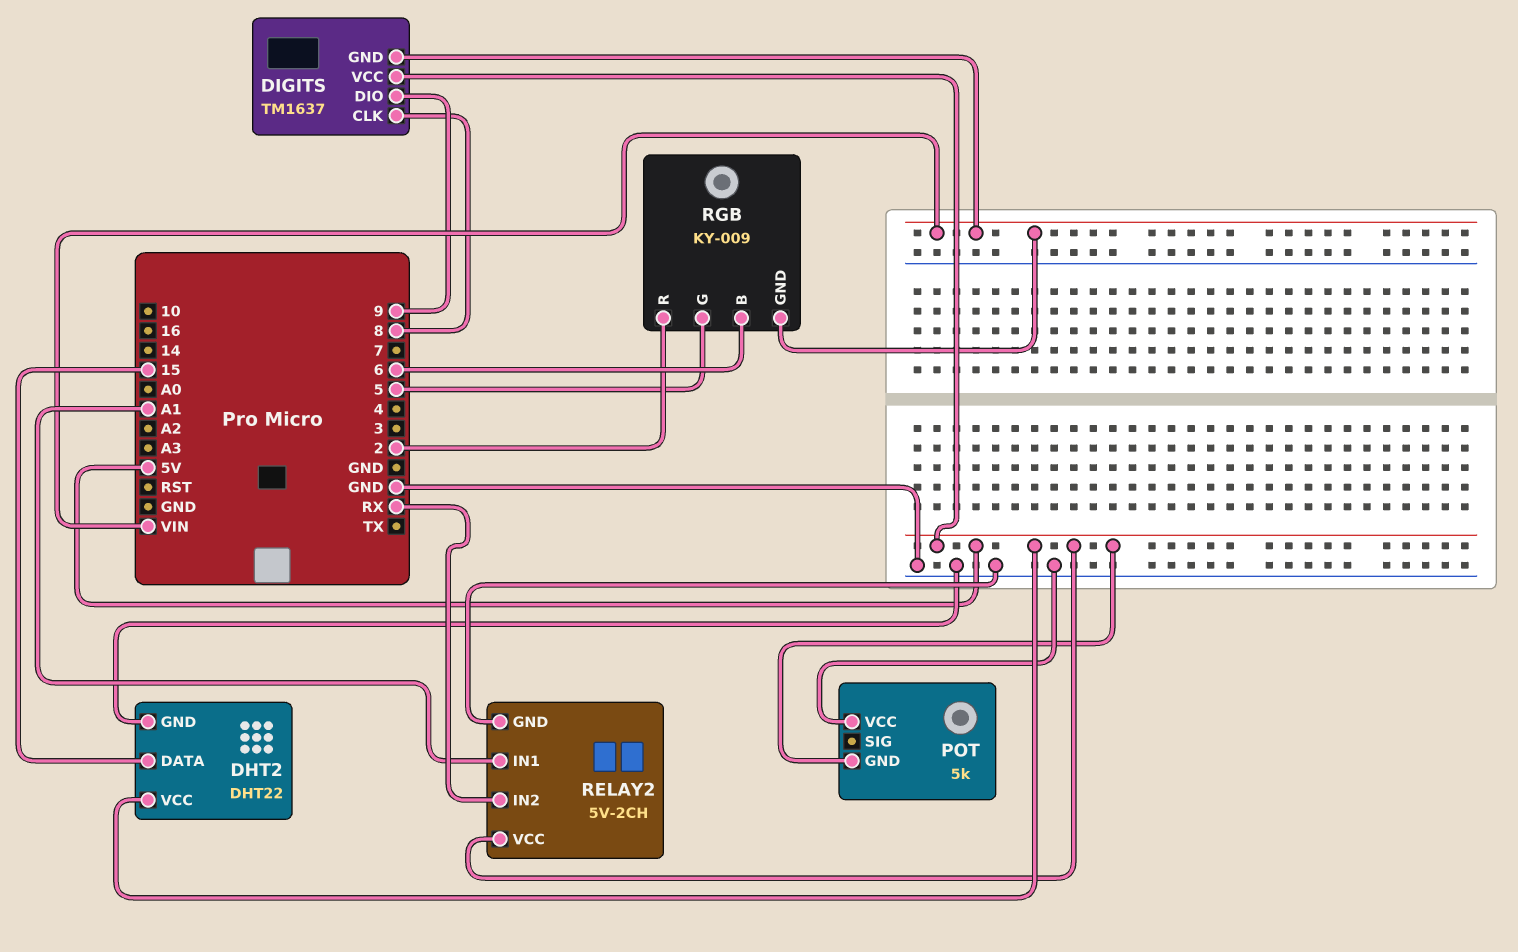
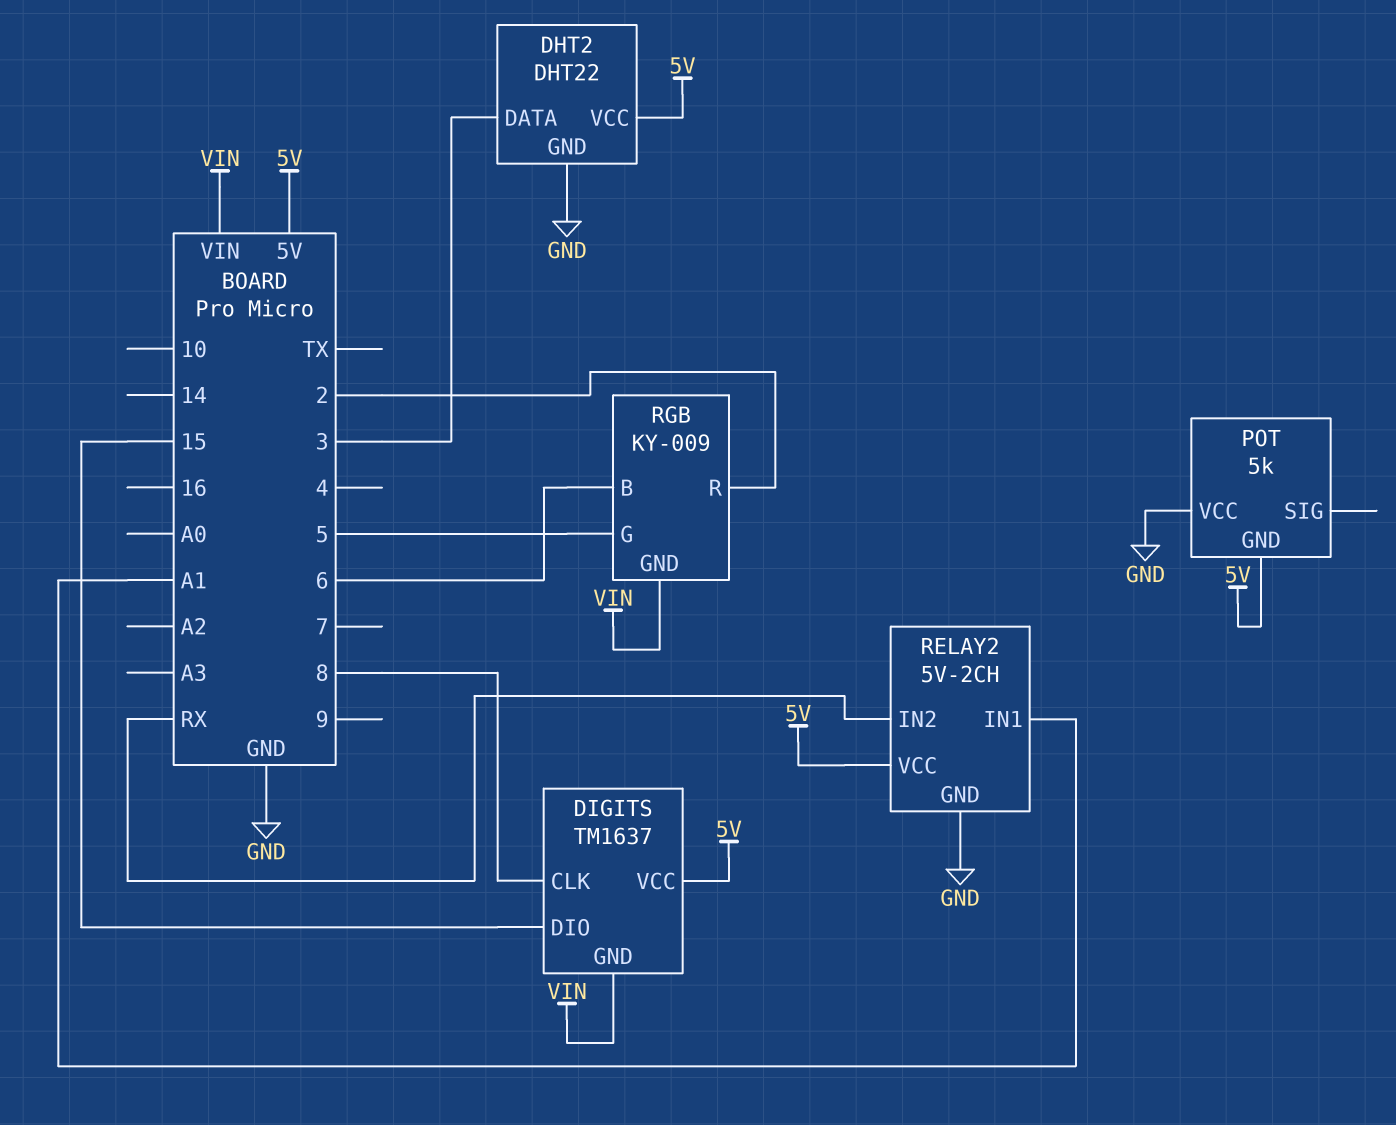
DHT2 pin DATA: 15 -> 3
DIGITS pin DIO: 9 -> 15

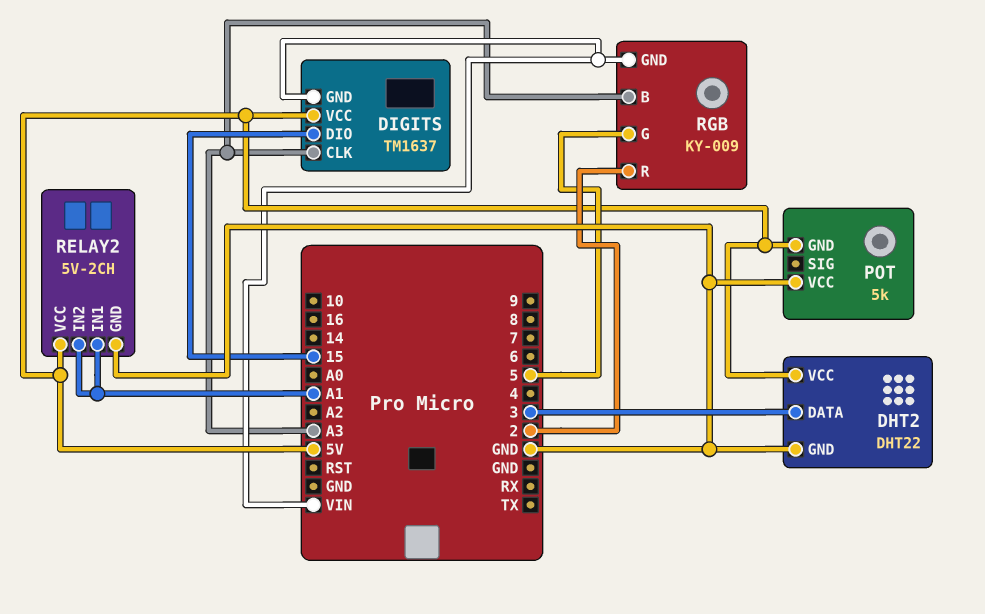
DIGITS pin CLK: 8 -> A3
RELAY2 pin IN2: RX -> A1
RGB pin B: 6 -> A3

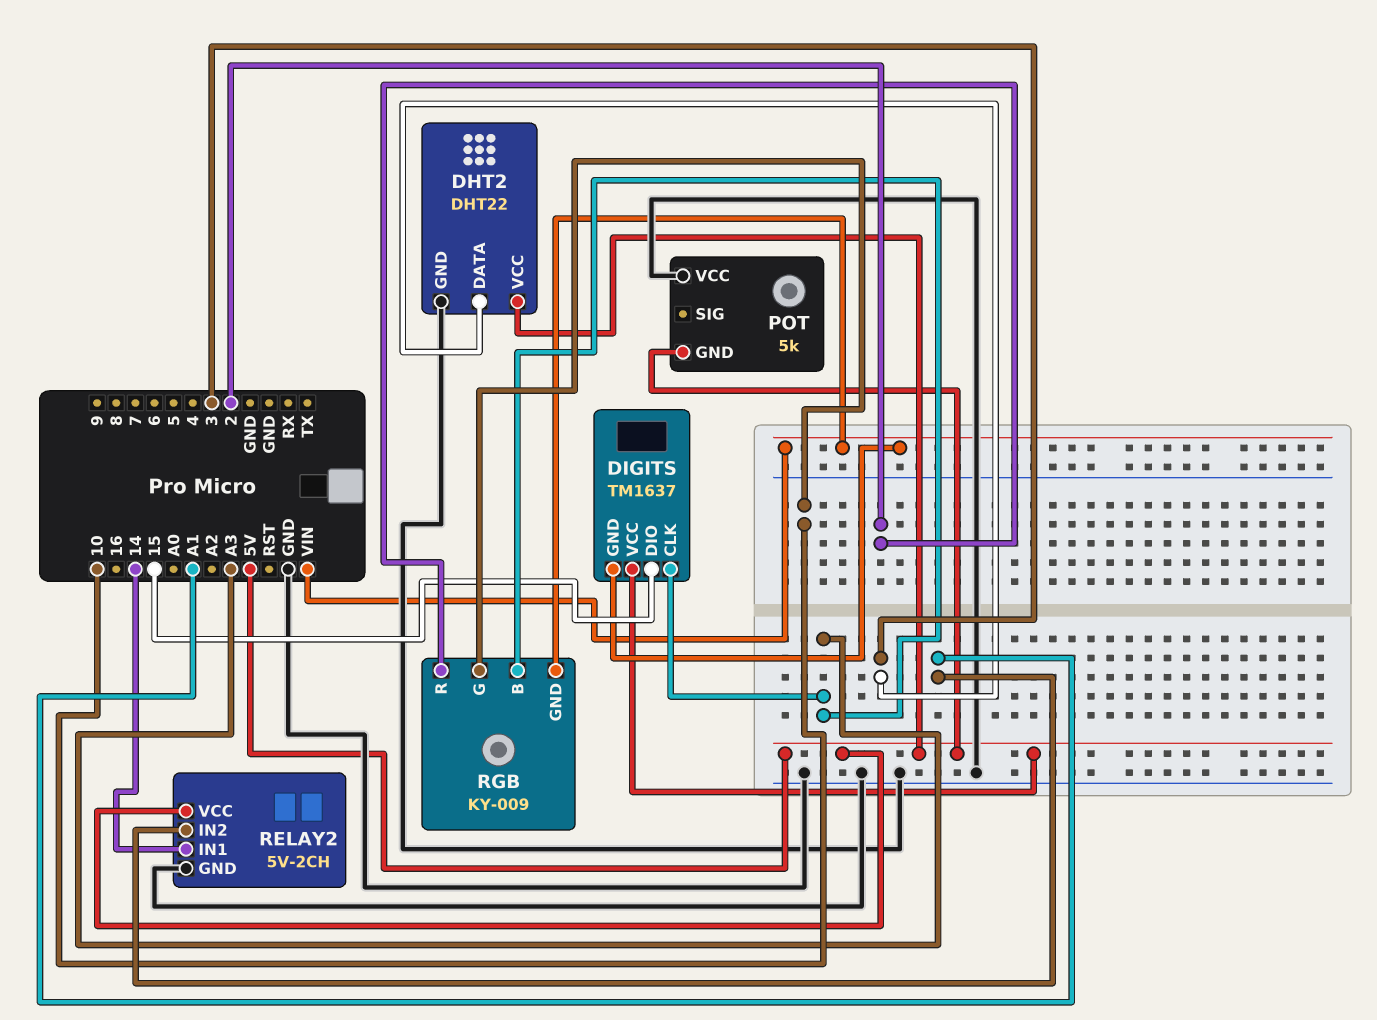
RELAY2 pin IN1: A1 -> 14
RGB pin G: 5 -> 10

